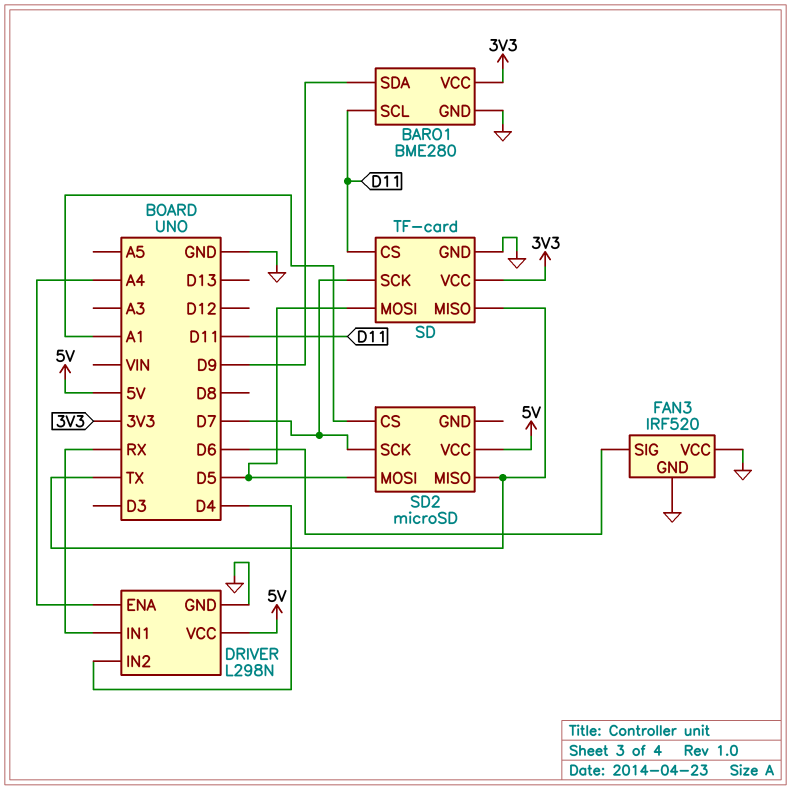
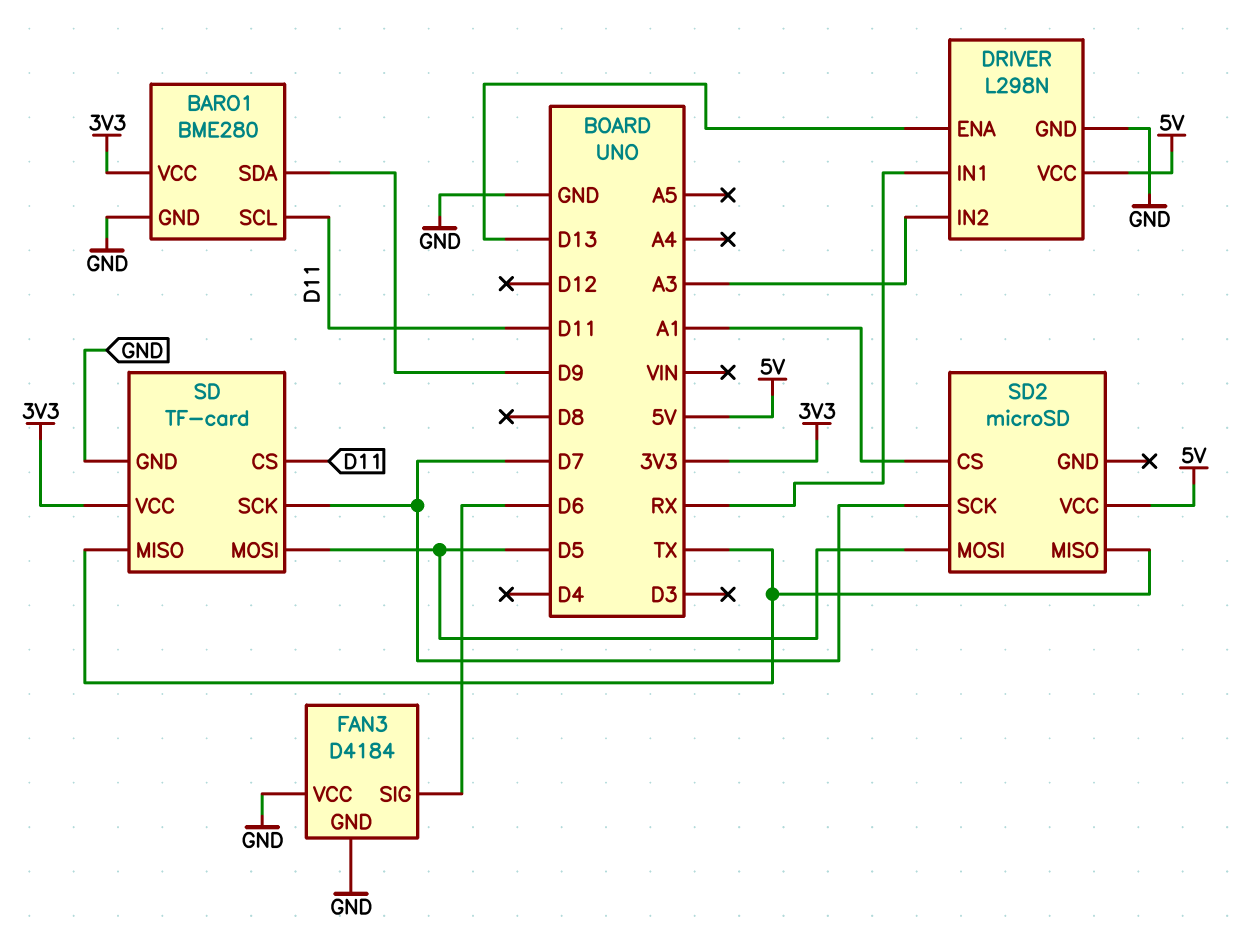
DRIVER pin ENA: A4 -> D13
DRIVER pin IN2: D4 -> A3
FAN3: IRF520 -> D4184

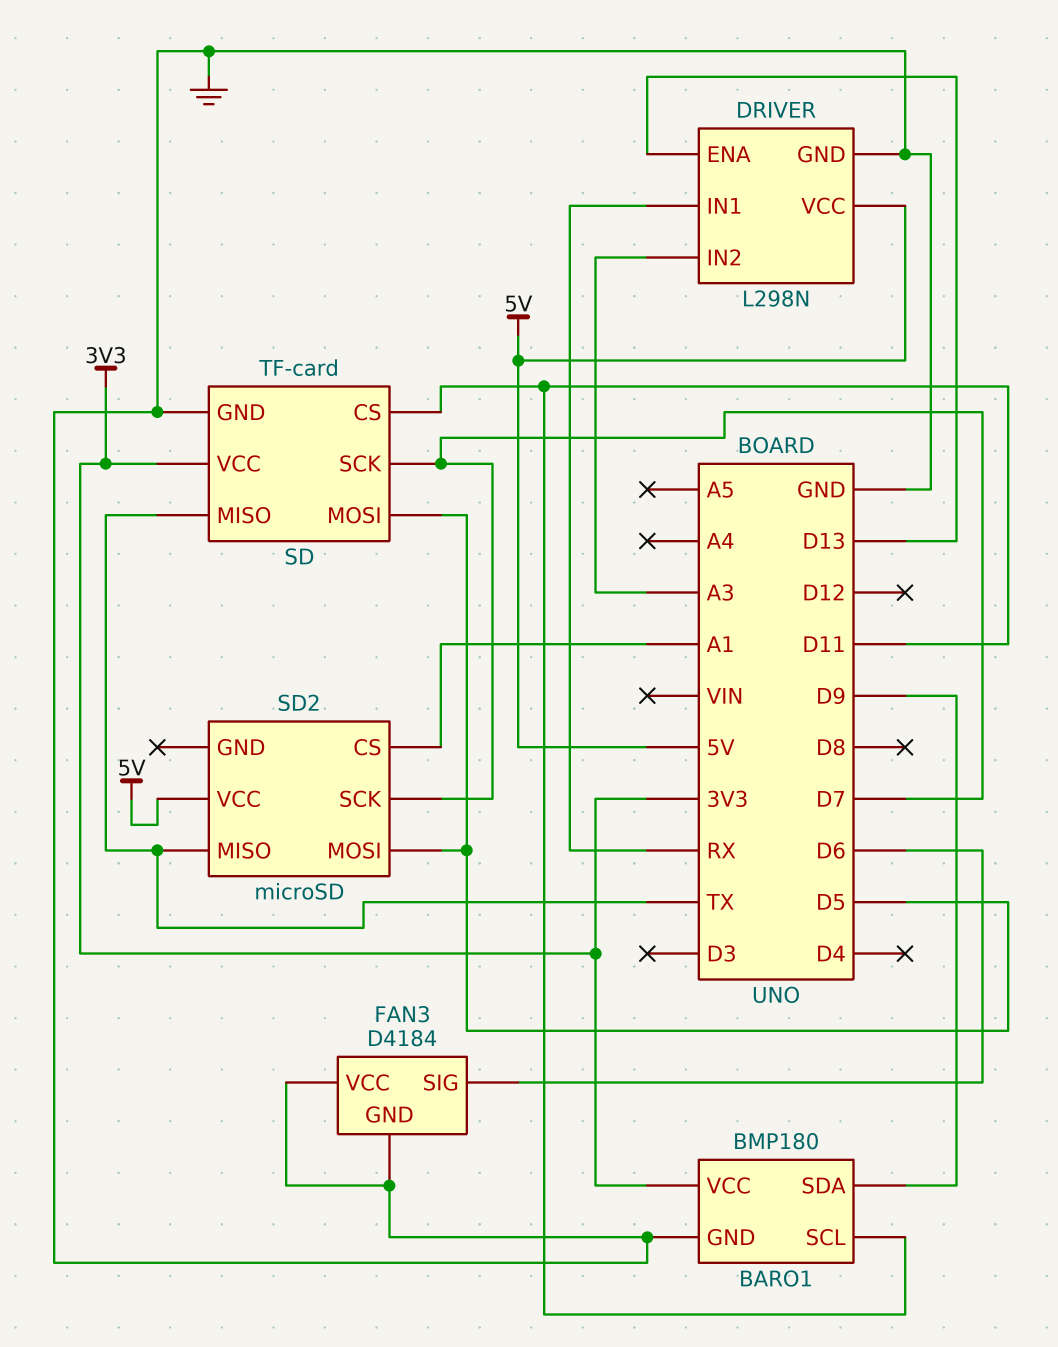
BARO1: BME280 -> BMP180

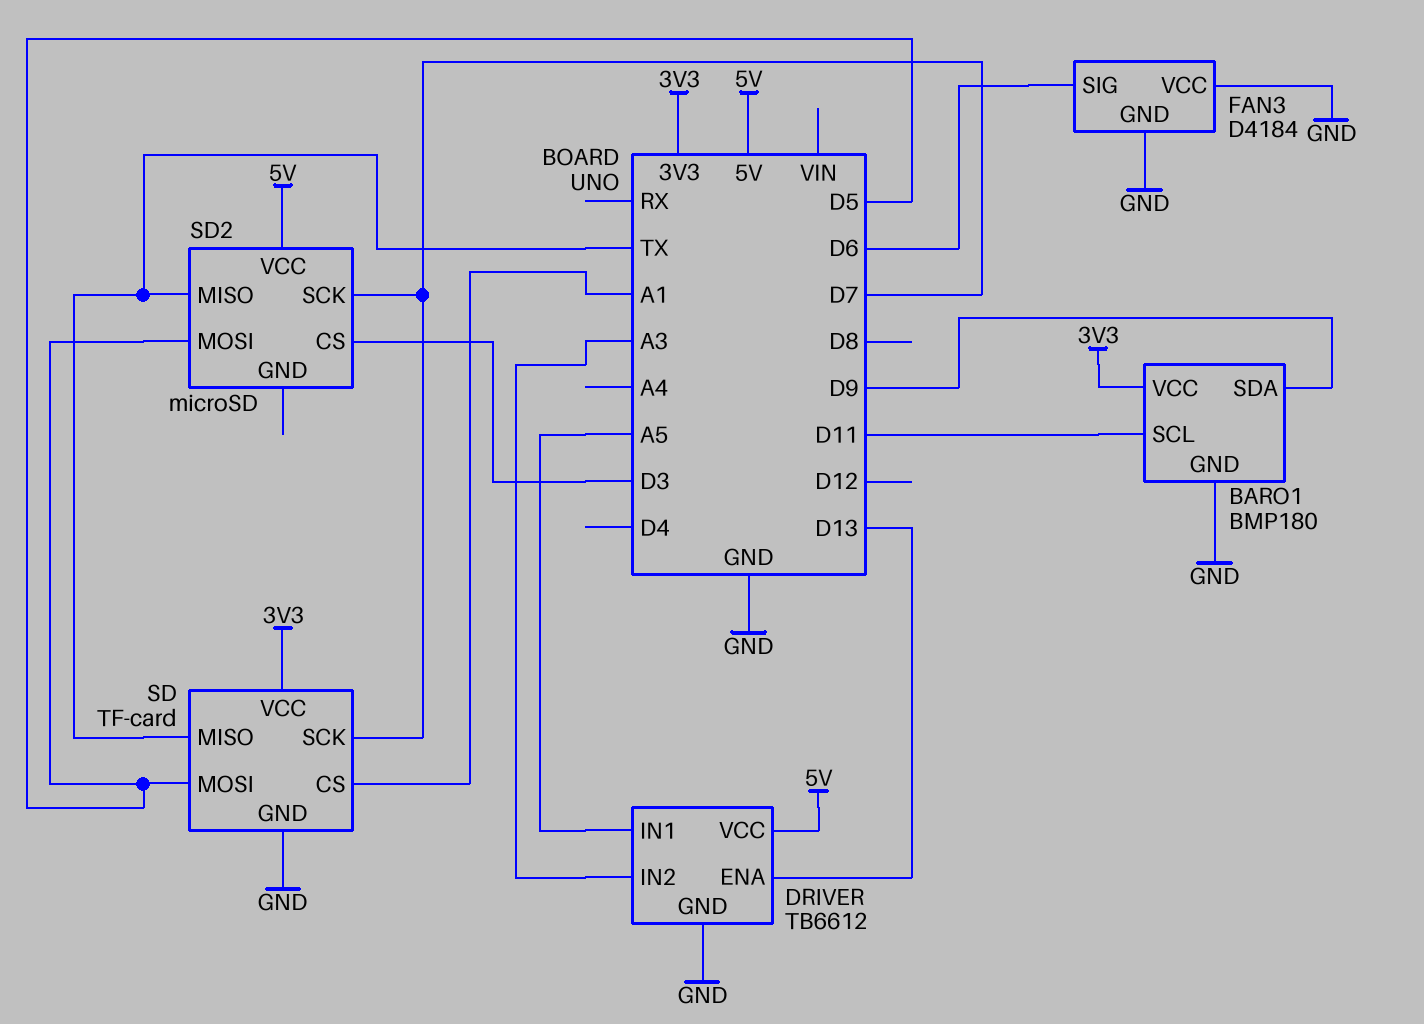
DRIVER: L298N -> TB6612
DRIVER pin IN1: RX -> A5
SD pin CS: D11 -> A1
SD2 pin CS: A1 -> D3

